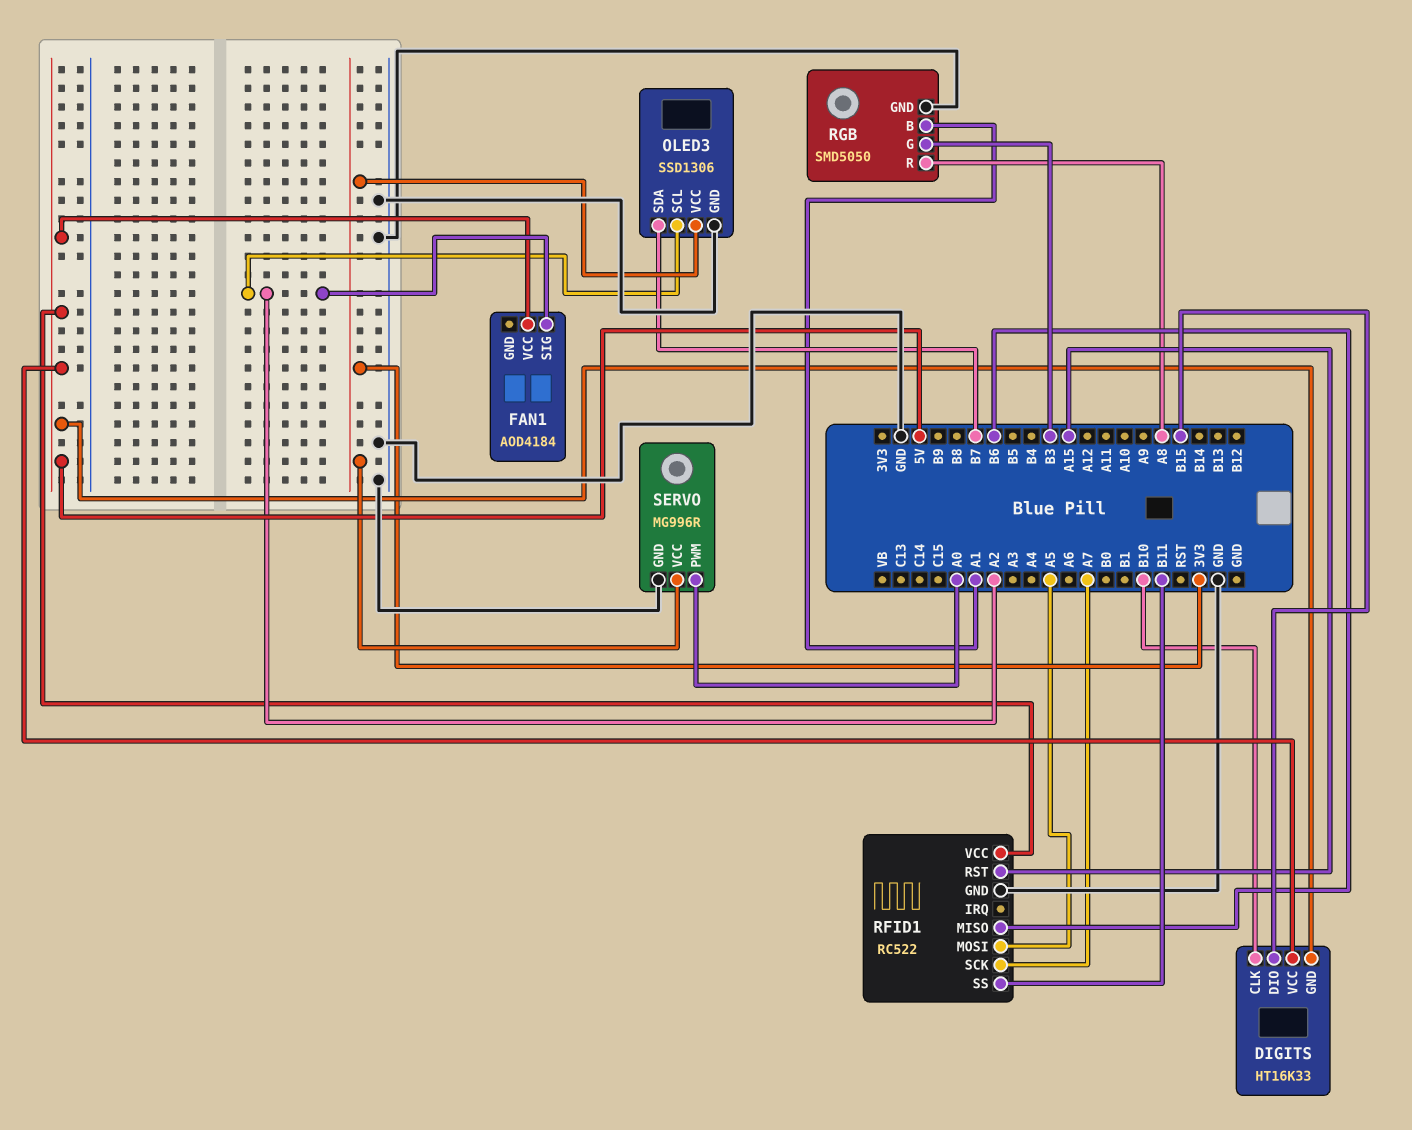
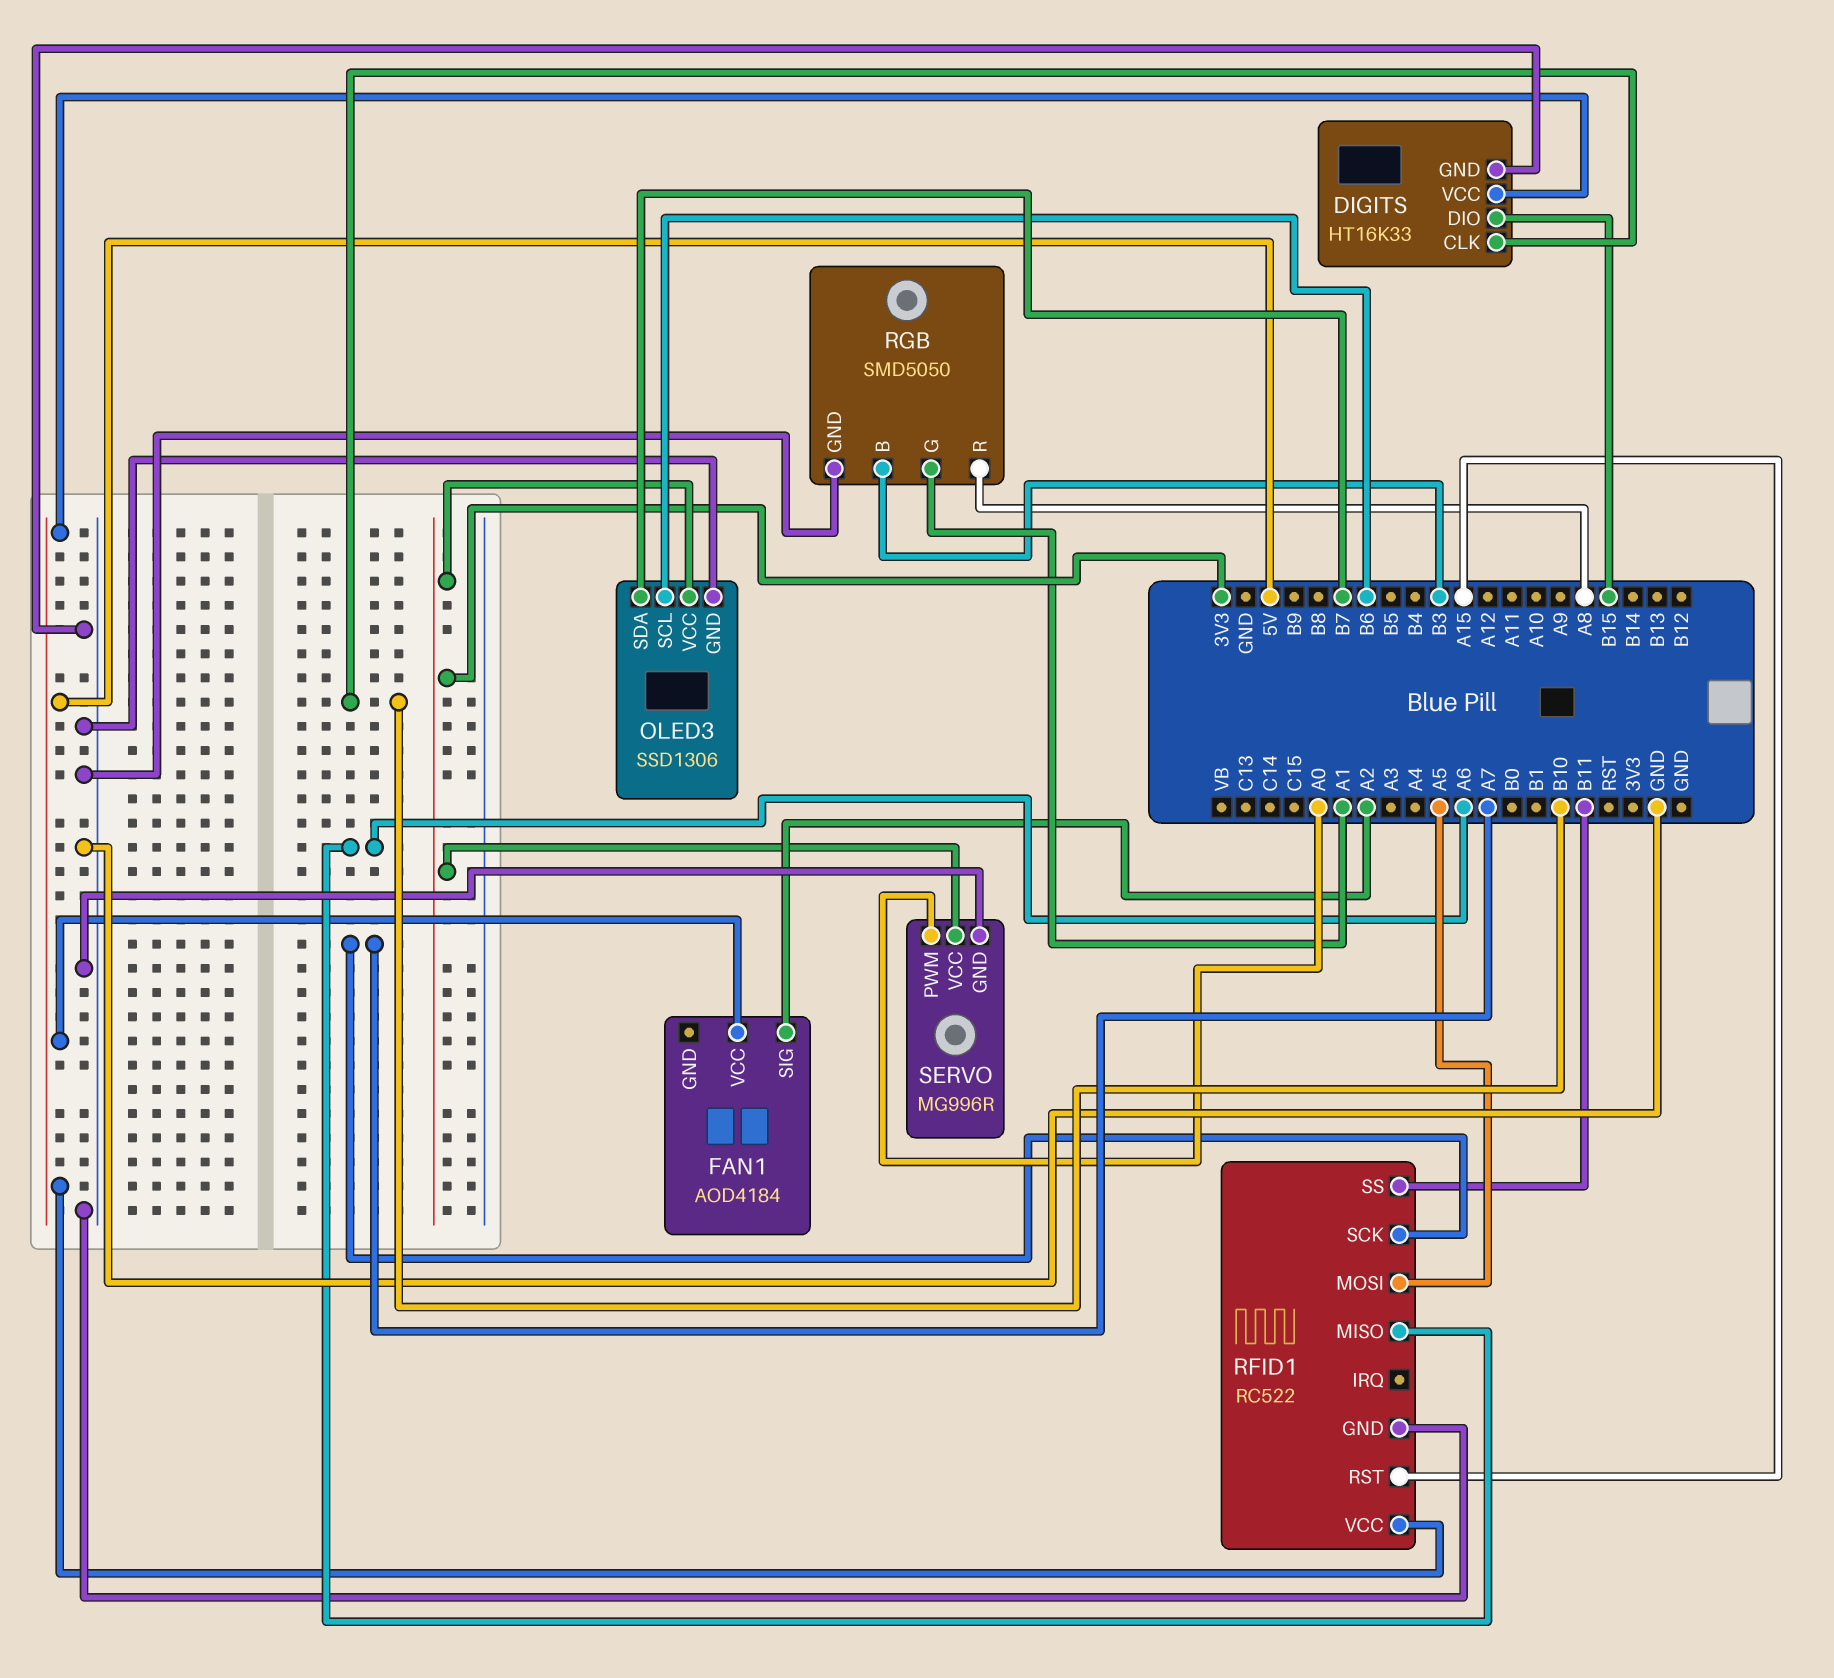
DIGITS pin GND: 5V -> GND
OLED3 pin SCL: A2 -> B6
RFID1 pin MISO: B6 -> A6
RGB pin B: A1 -> B3
RGB pin G: B3 -> A1

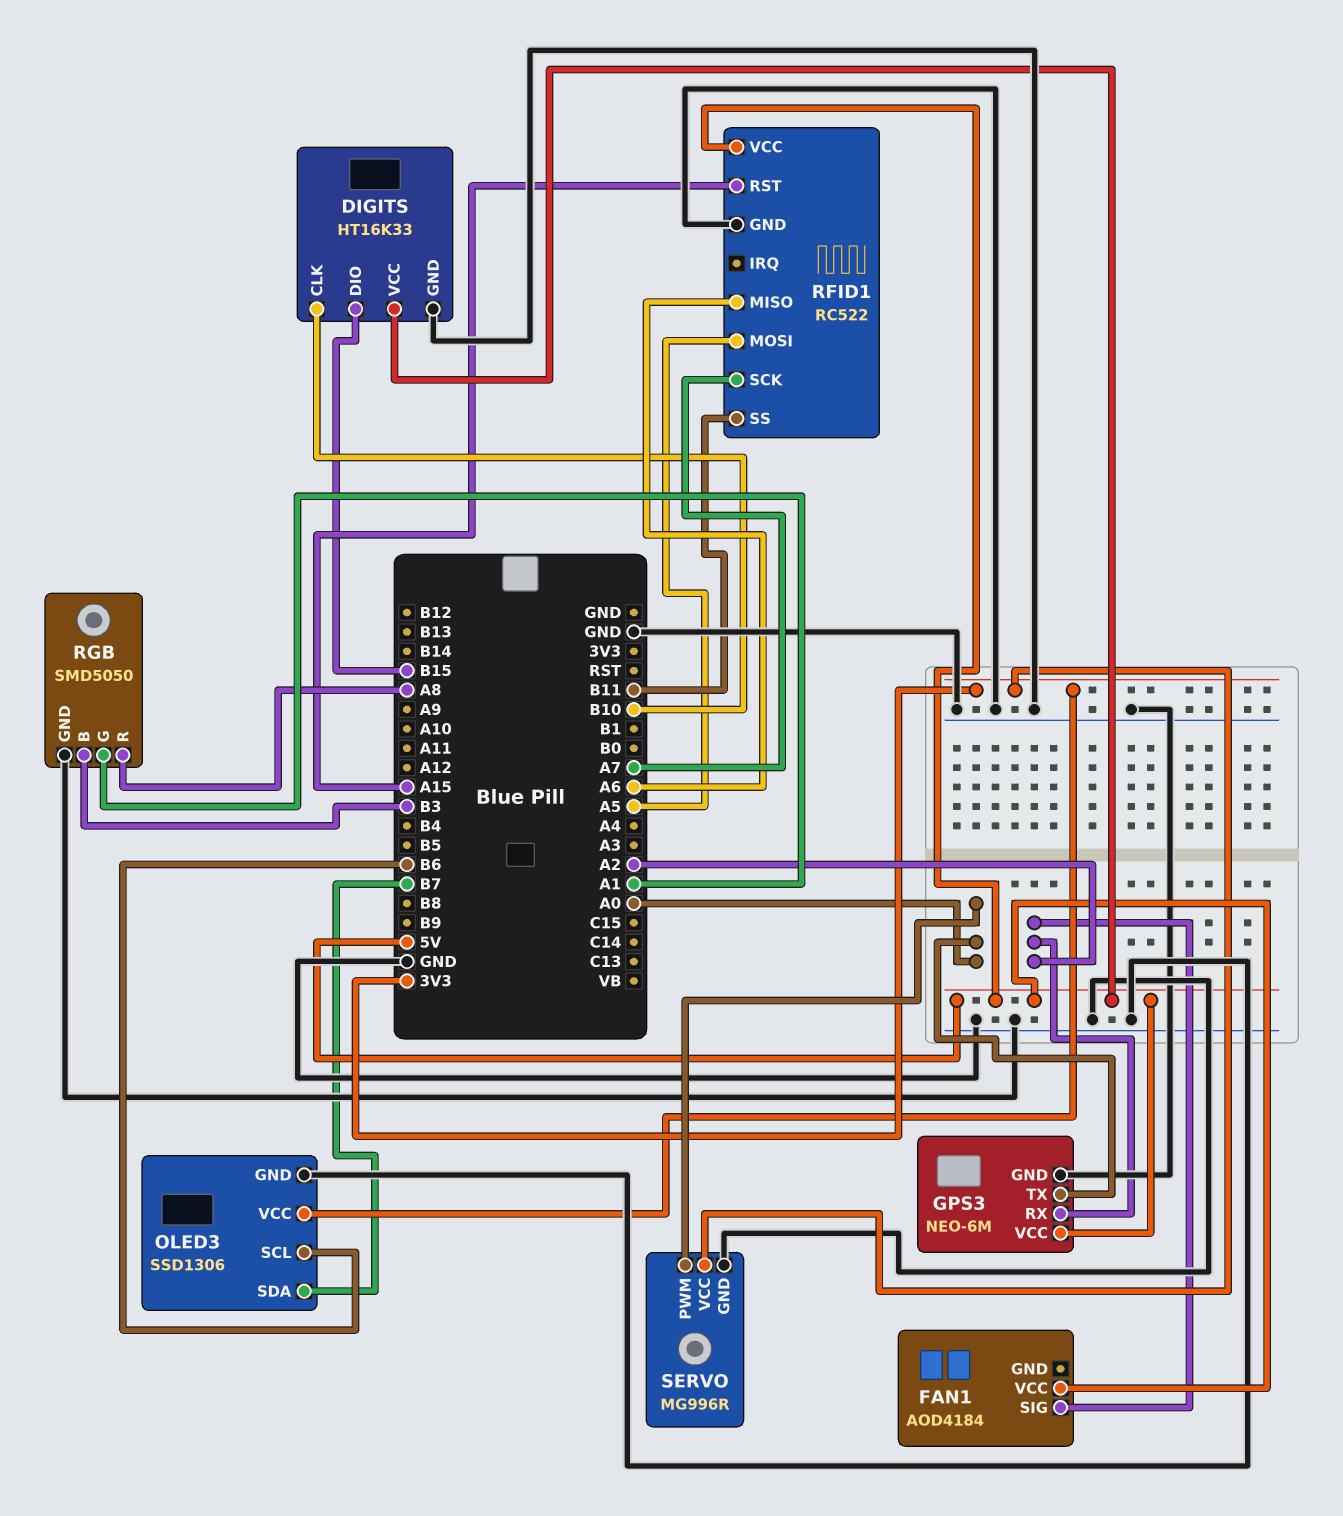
GPS3: none -> NEO-6M
GPS3 pin GND: none -> GND
GPS3 pin RX: none -> A2
GPS3 pin TX: none -> A0
GPS3 pin VCC: none -> 5V

